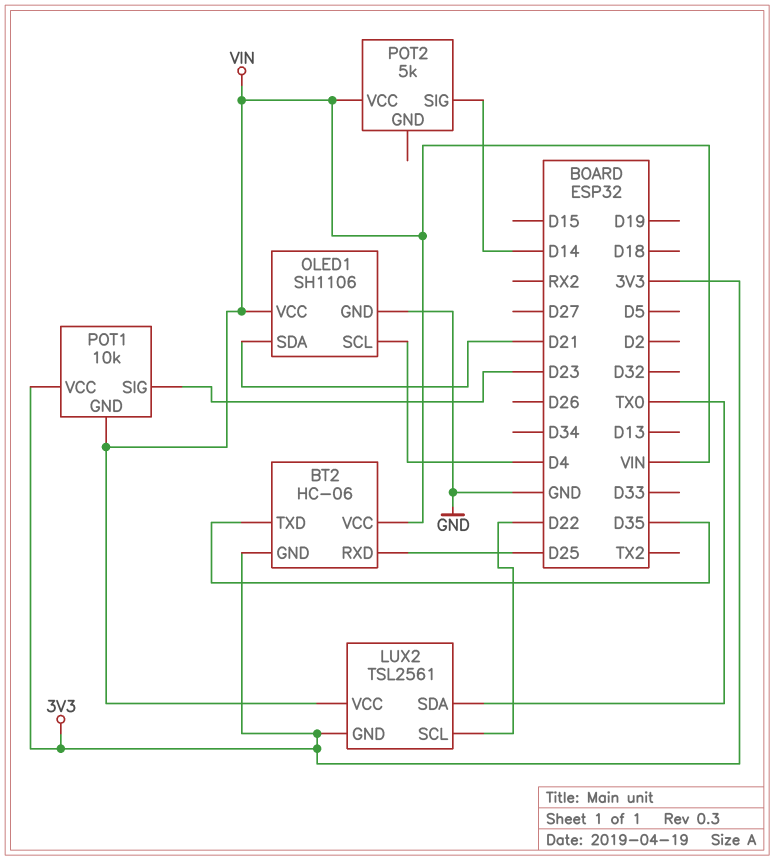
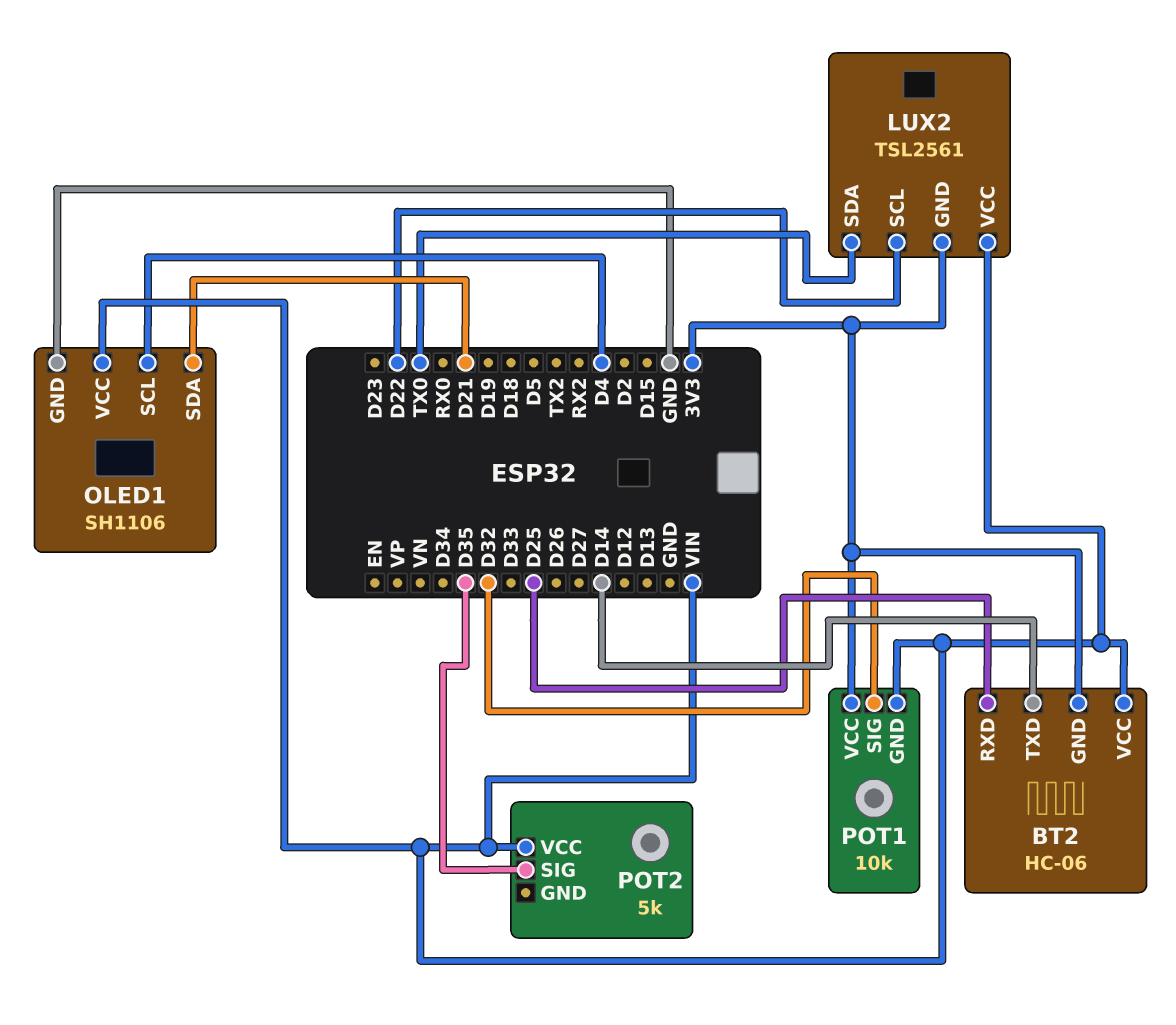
BT2 pin TXD: D35 -> D14
POT1 pin SIG: D23 -> D32
POT2 pin SIG: D14 -> D35

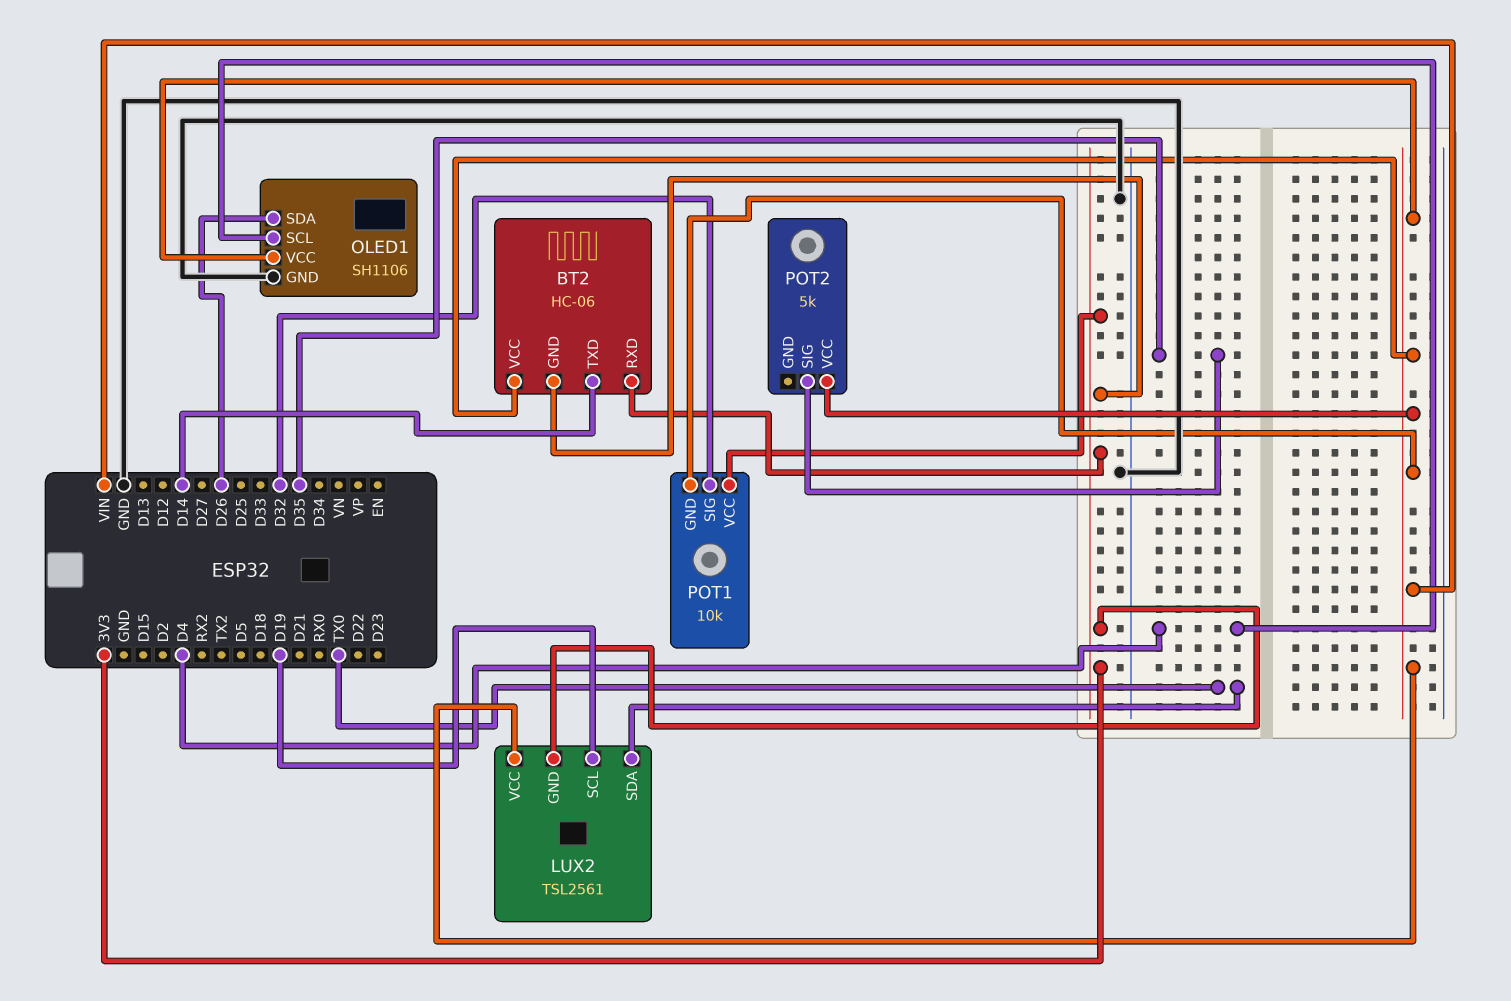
BT2 pin RXD: D25 -> 3V3
LUX2 pin SCL: D22 -> D19
OLED1 pin SDA: D21 -> D26

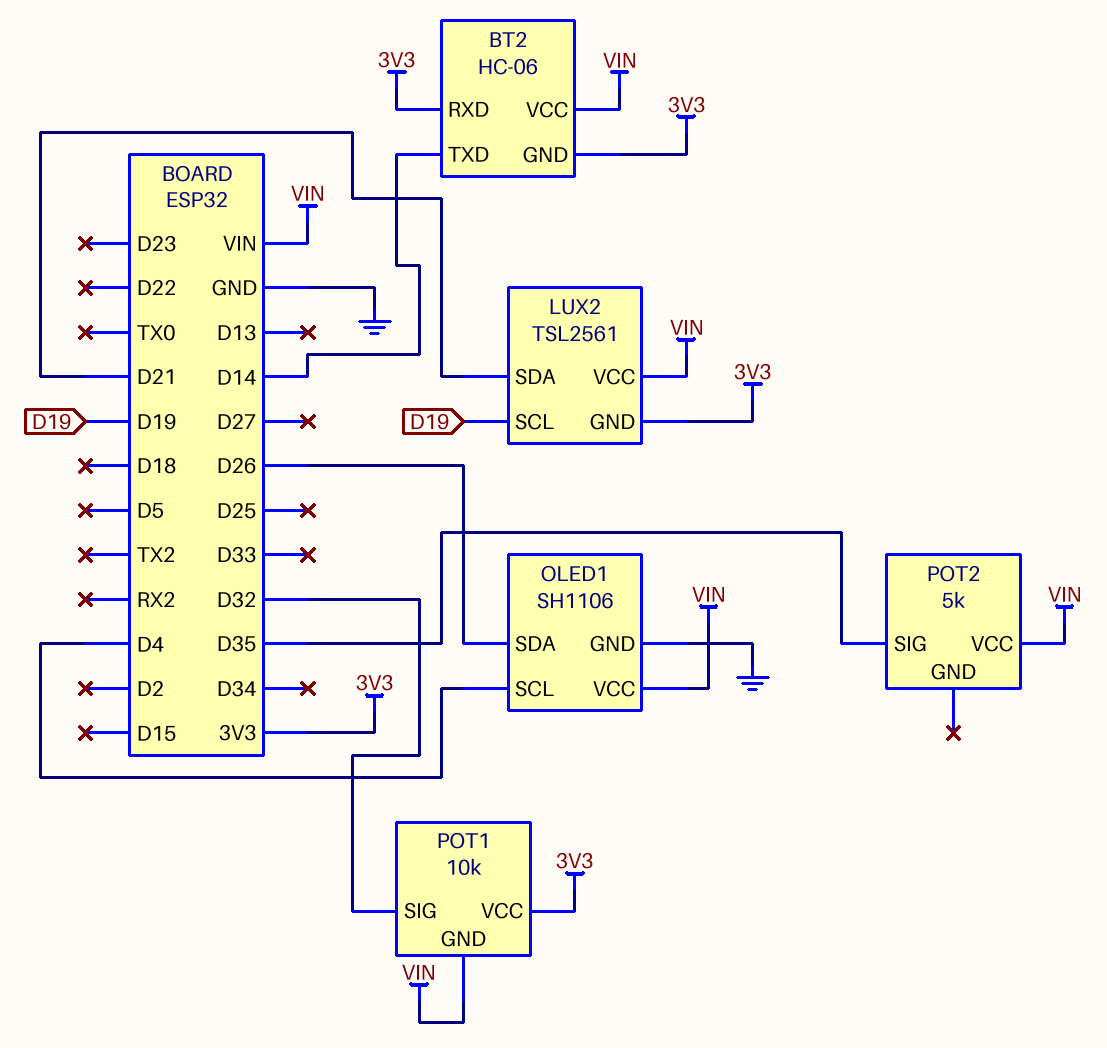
LUX2 pin SDA: TX0 -> D21

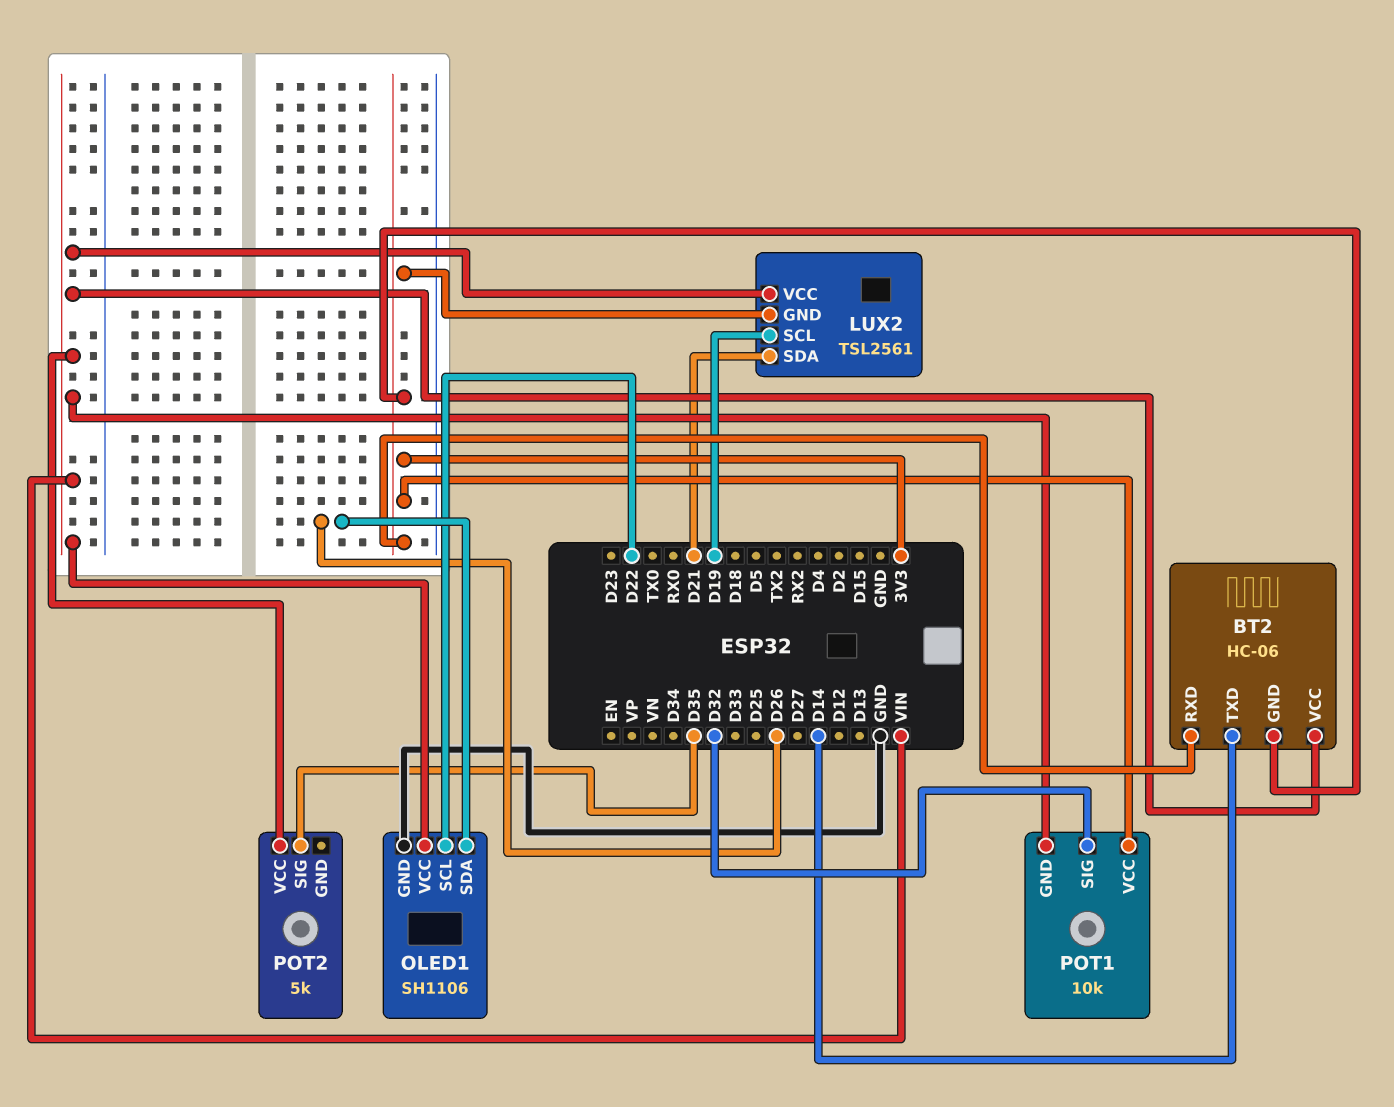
OLED1 pin SCL: D4 -> D22

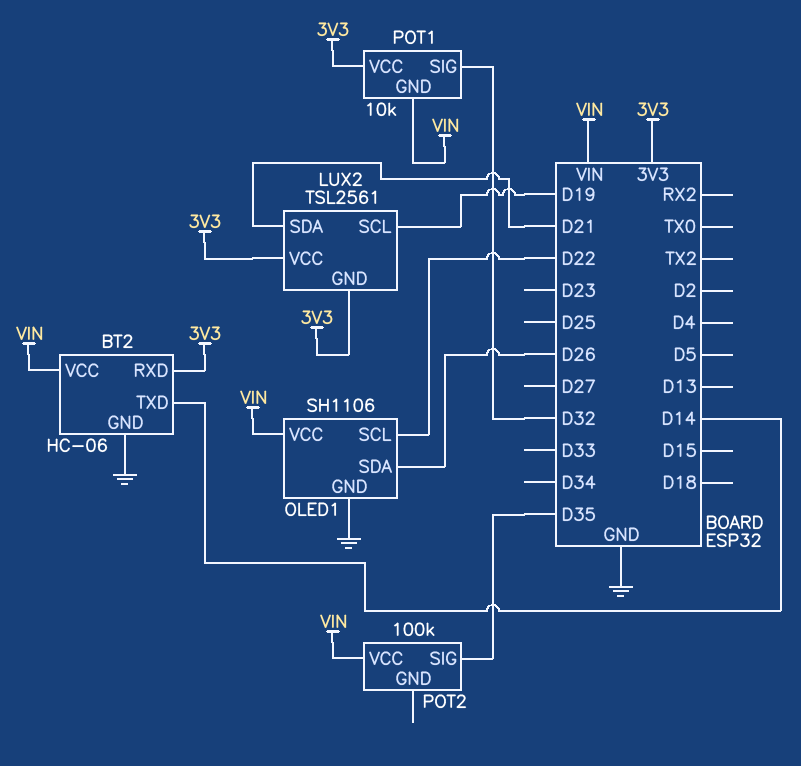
BT2 pin GND: 3V3 -> GND
LUX2 pin VCC: VIN -> 3V3
POT2: 5k -> 100k

